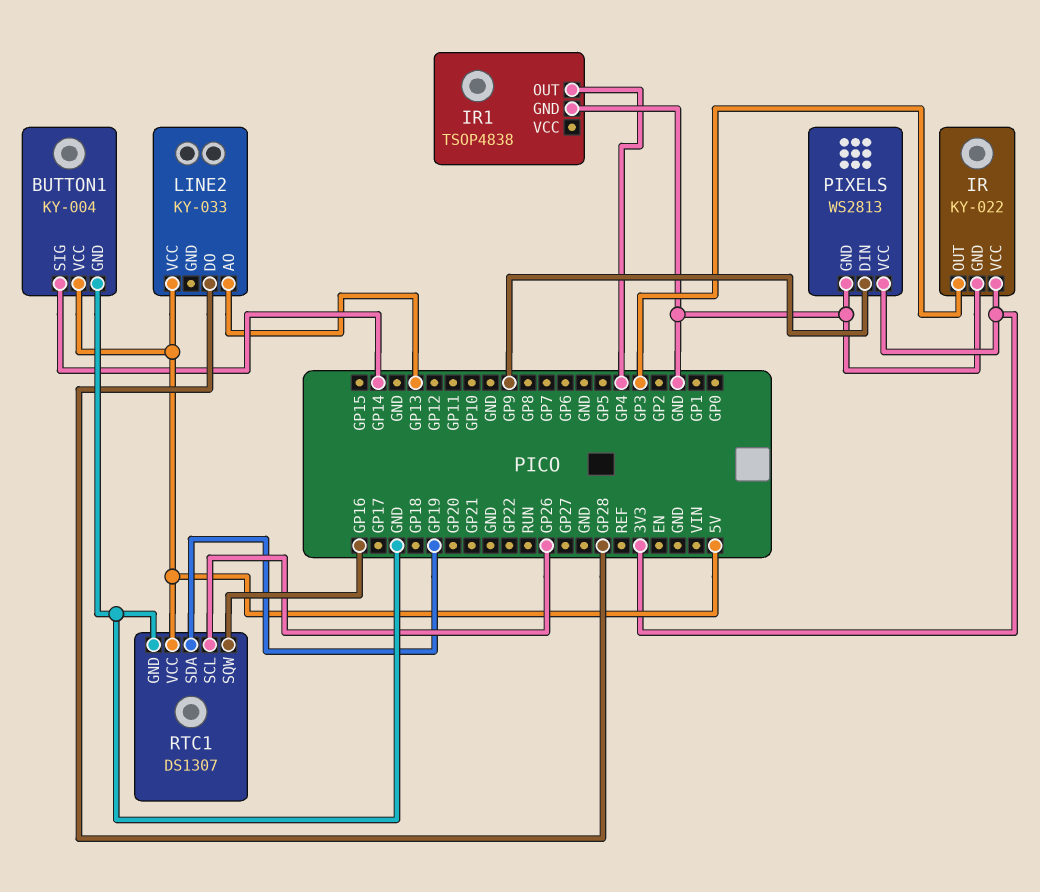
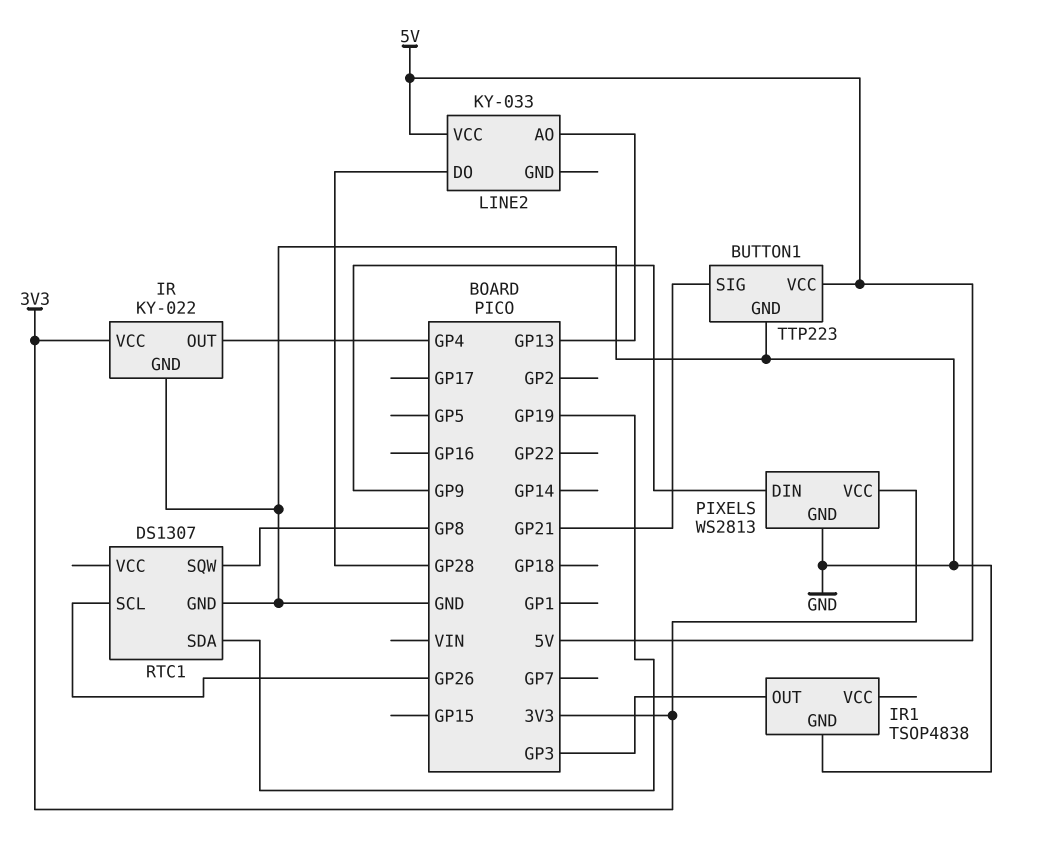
BUTTON1: KY-004 -> TTP223
BUTTON1 pin SIG: GP14 -> GP21
IR pin OUT: GP3 -> GP4
IR1 pin OUT: GP4 -> GP3
RTC1 pin SQW: GP16 -> GP8
RTC1 pin VCC: 5V -> none

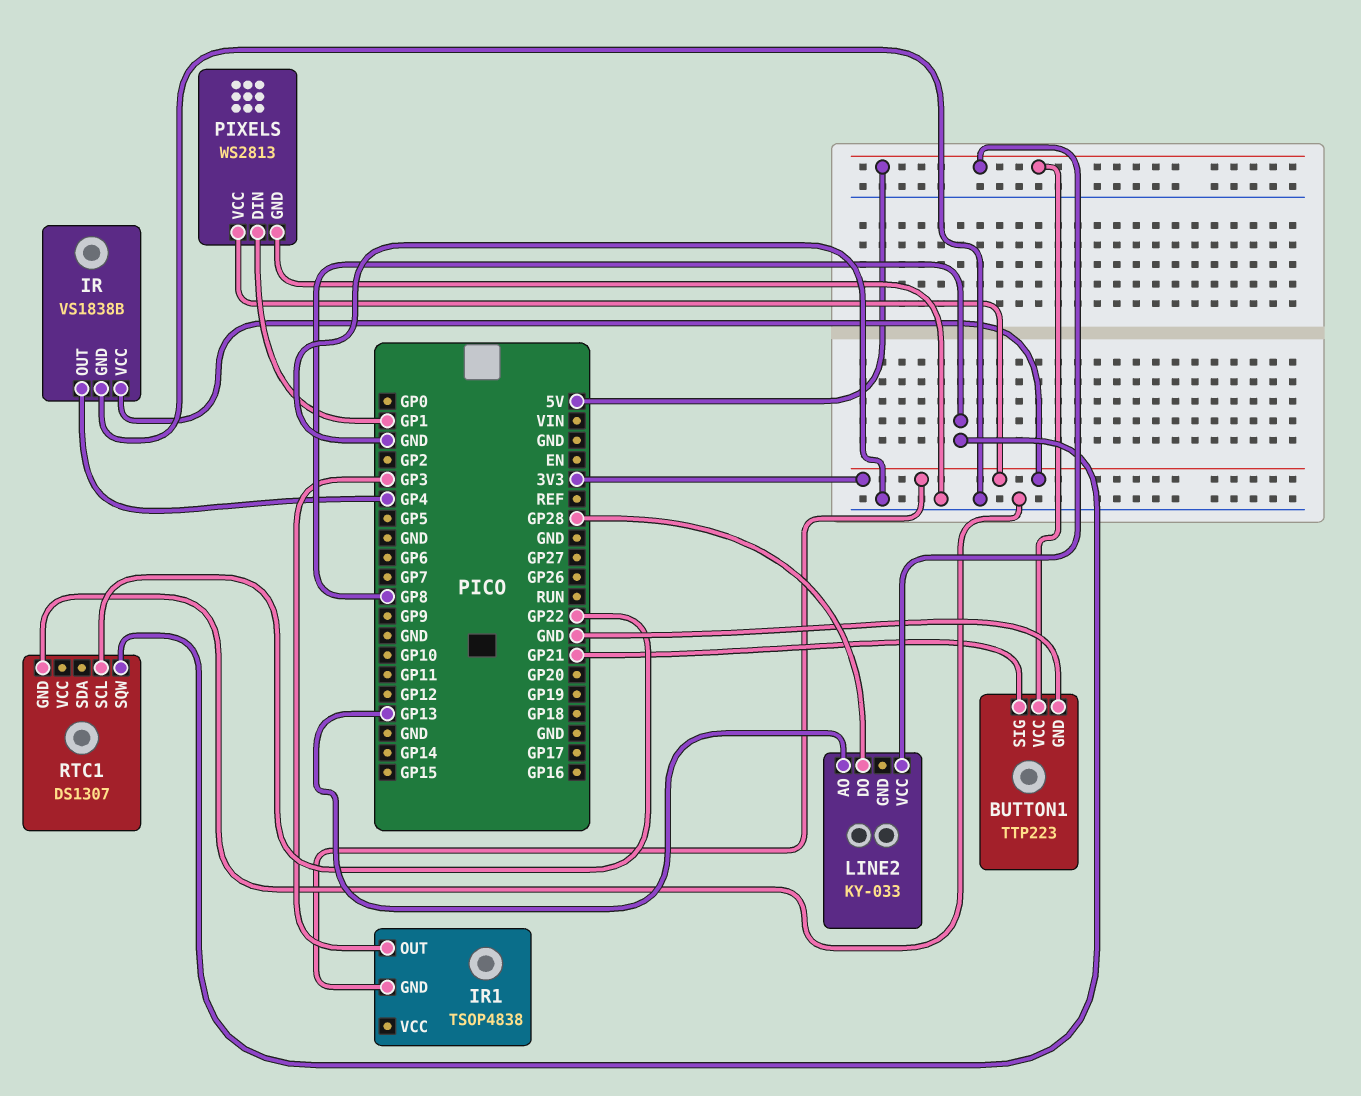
IR: KY-022 -> VS1838B
IR1 pin GND: GND -> 3V3
PIXELS pin DIN: GP9 -> GP1
RTC1 pin SCL: GP26 -> GP22
RTC1 pin SDA: GP19 -> none

